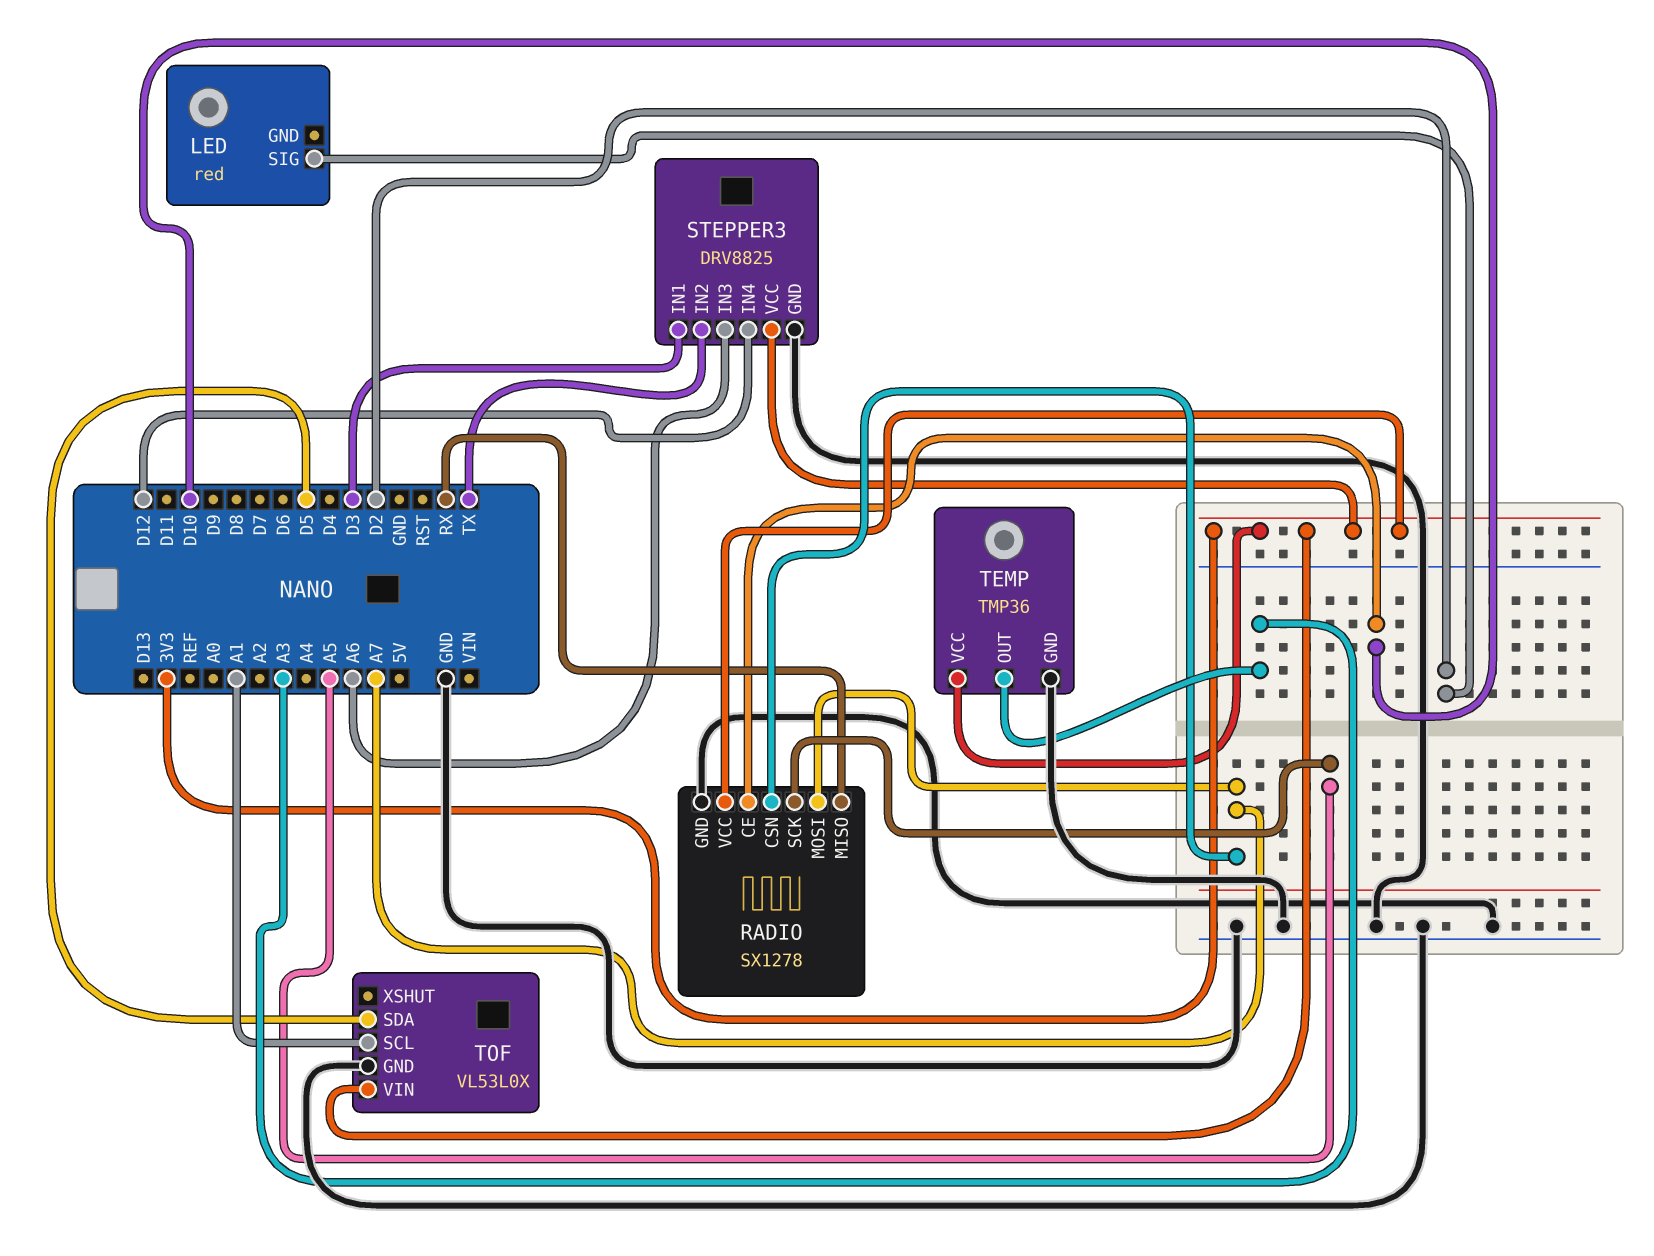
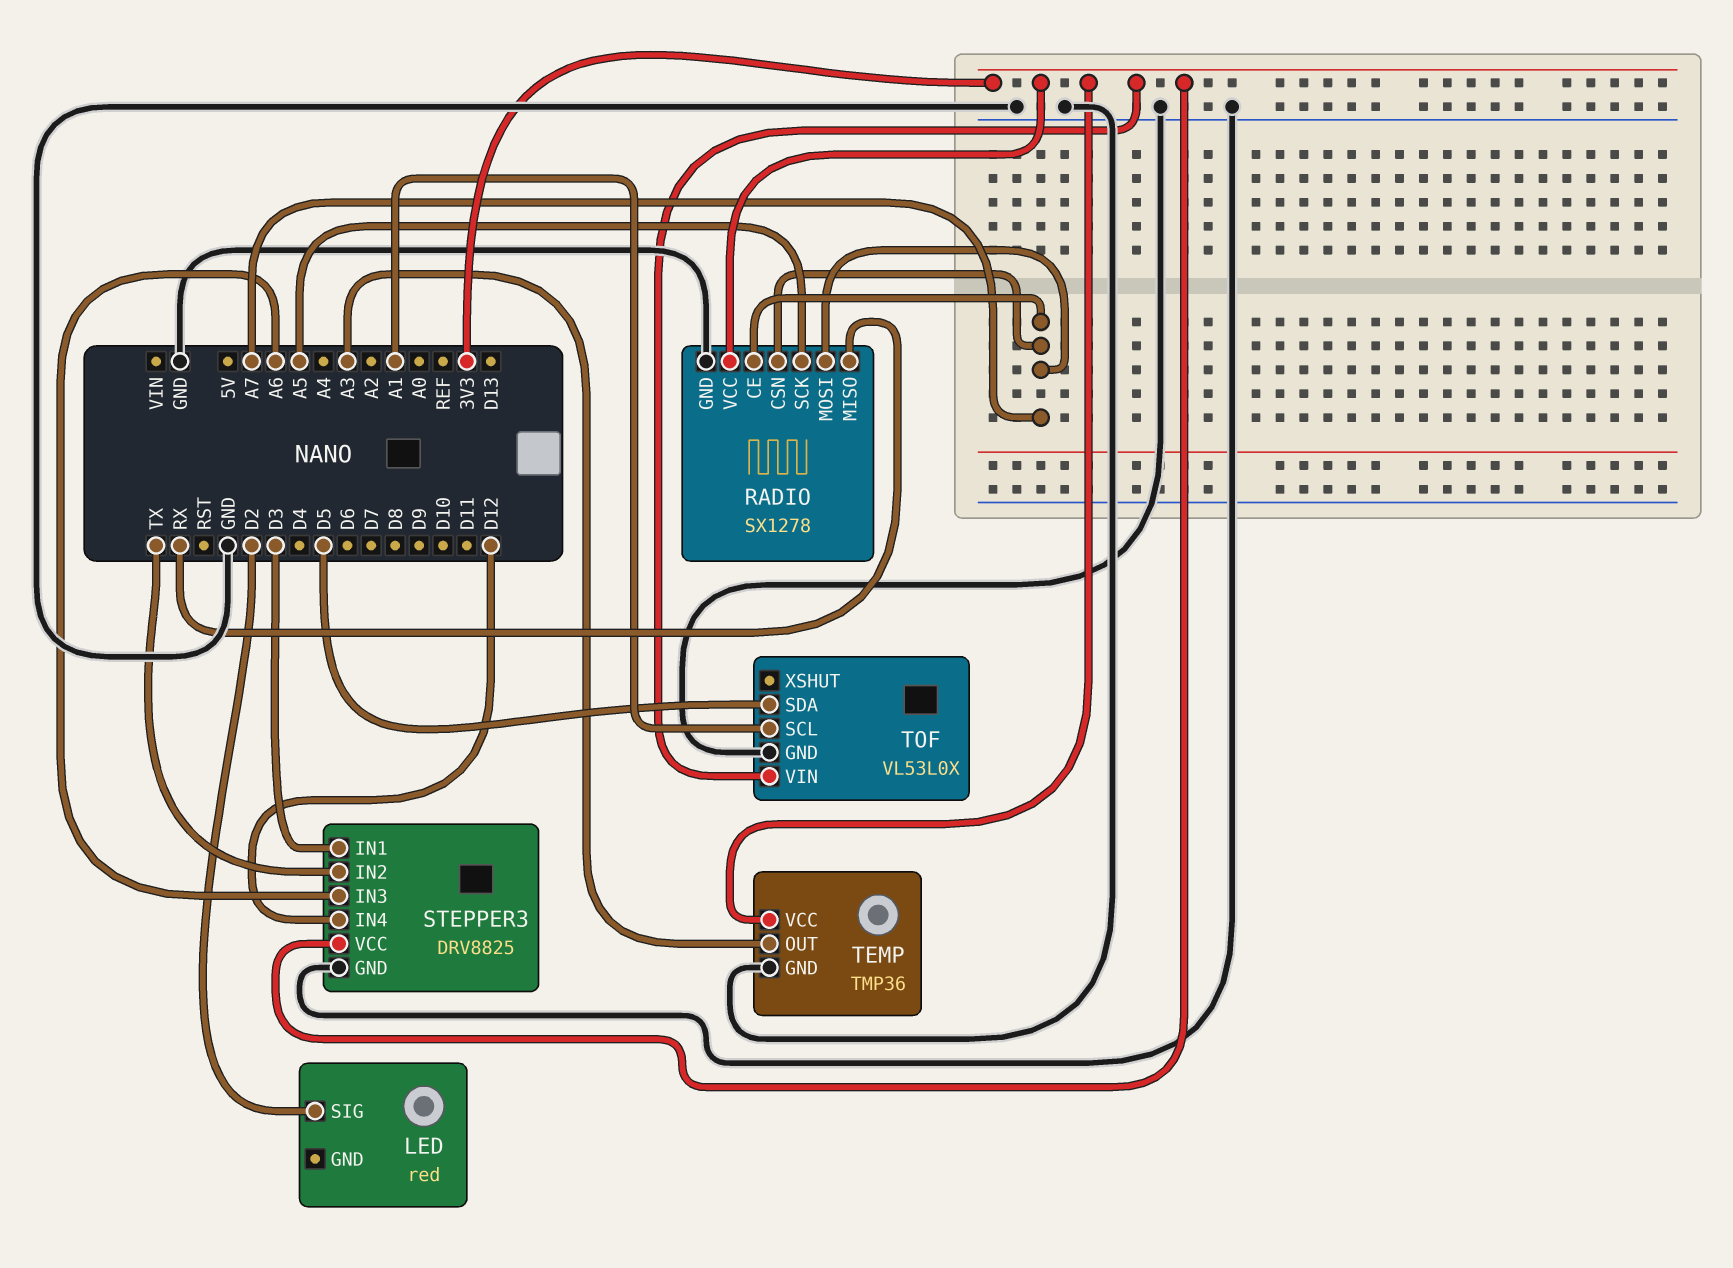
RADIO pin CE: D10 -> A7

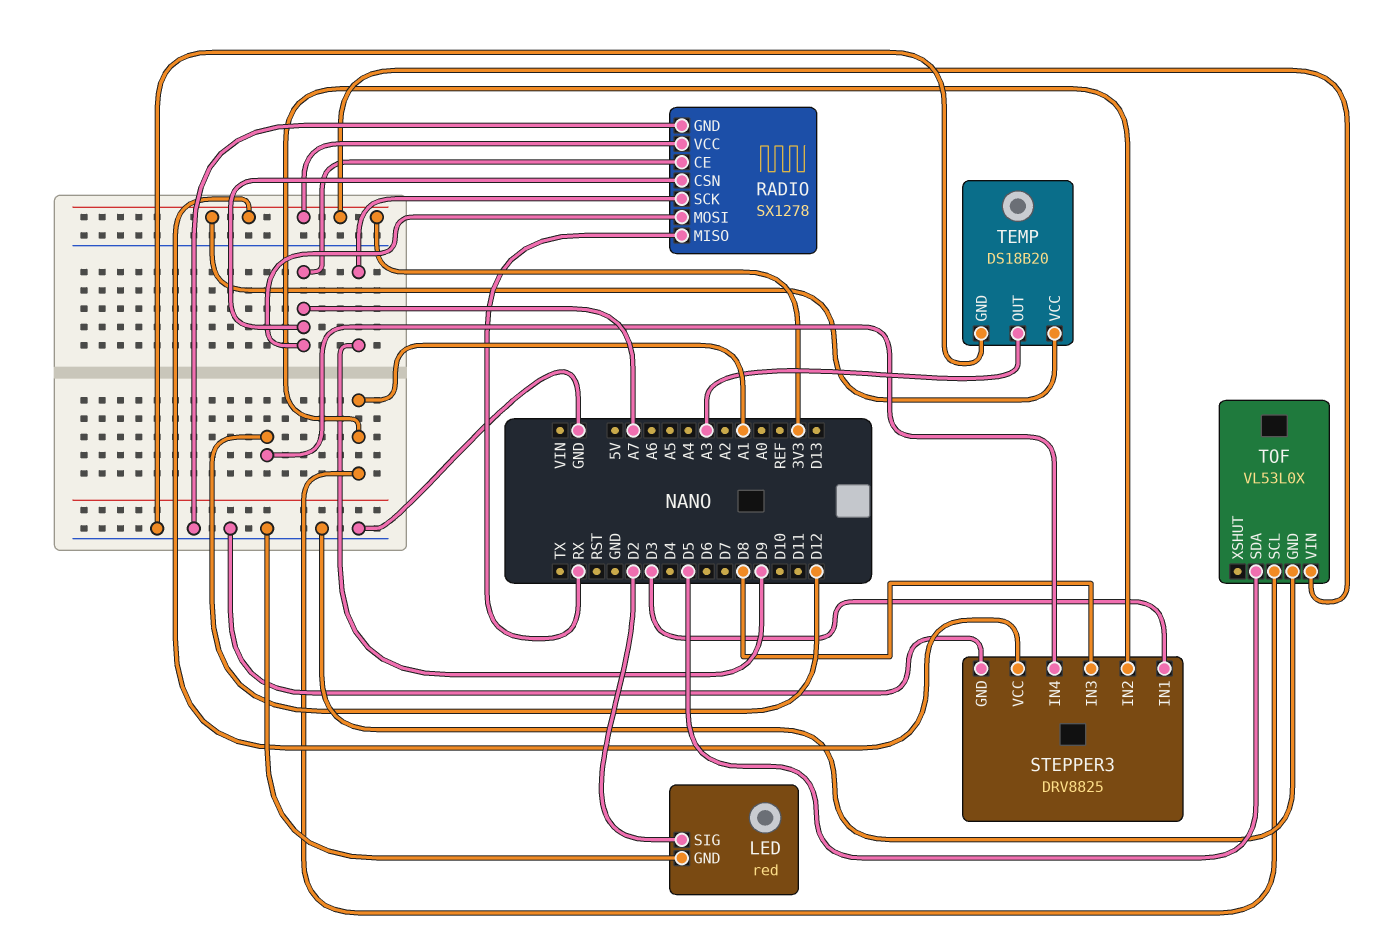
LED pin GND: none -> GND
RADIO pin SCK: A5 -> D9
STEPPER3 pin IN2: TX -> A1
STEPPER3 pin IN3: A6 -> D8
TEMP: TMP36 -> DS18B20

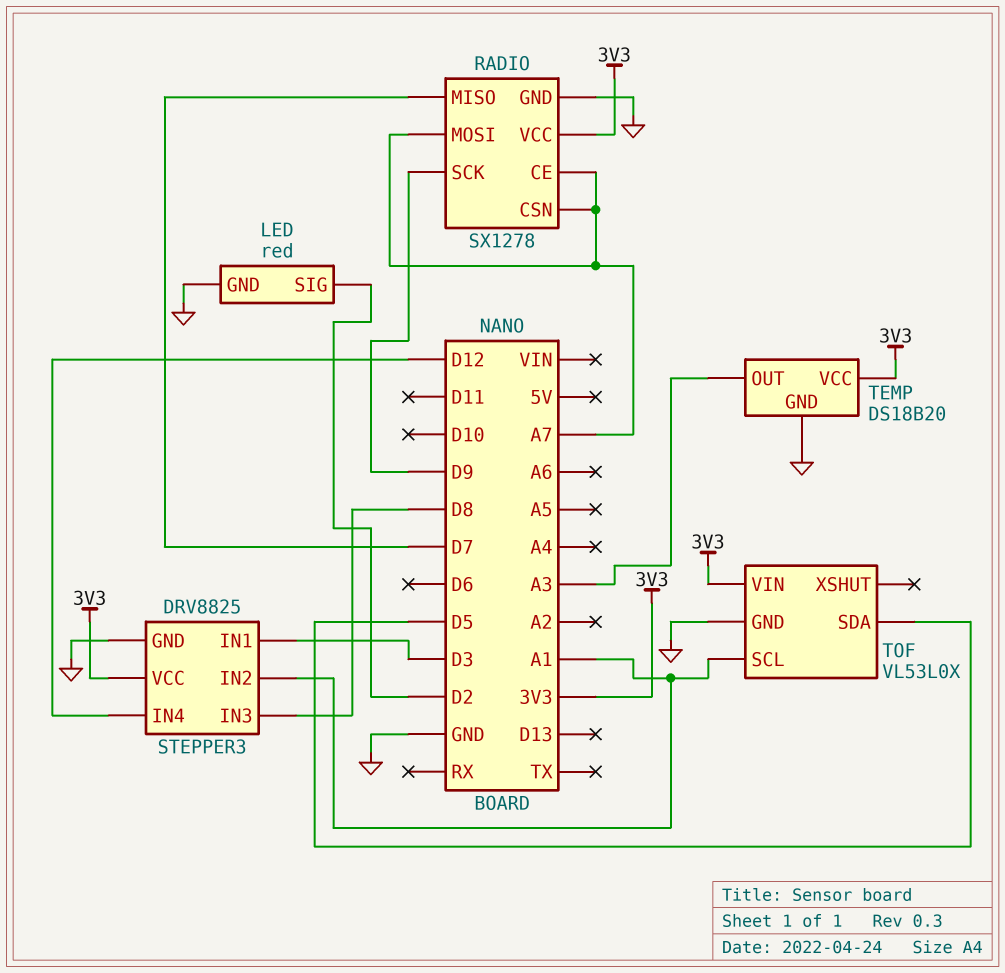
RADIO pin MISO: RX -> D7

